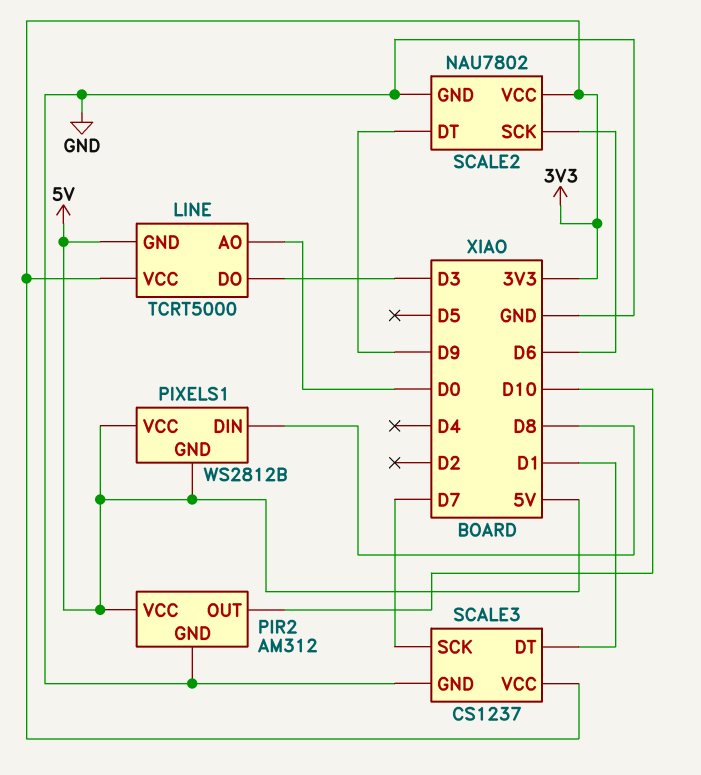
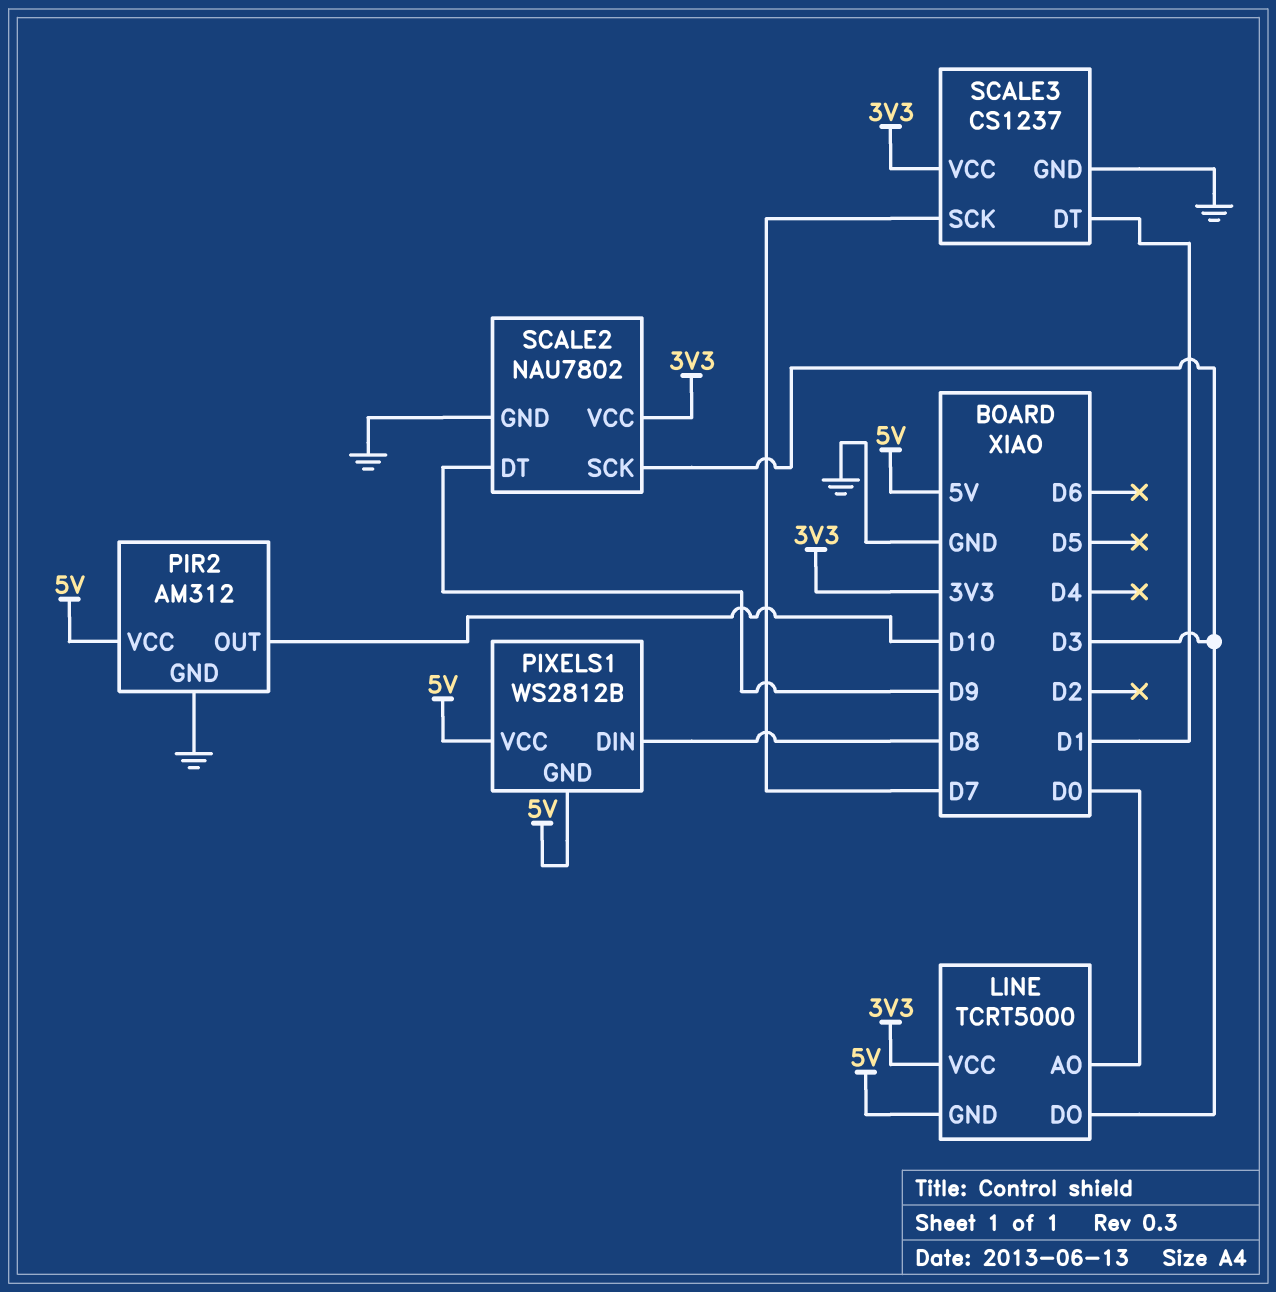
SCALE2 pin SCK: D6 -> D3

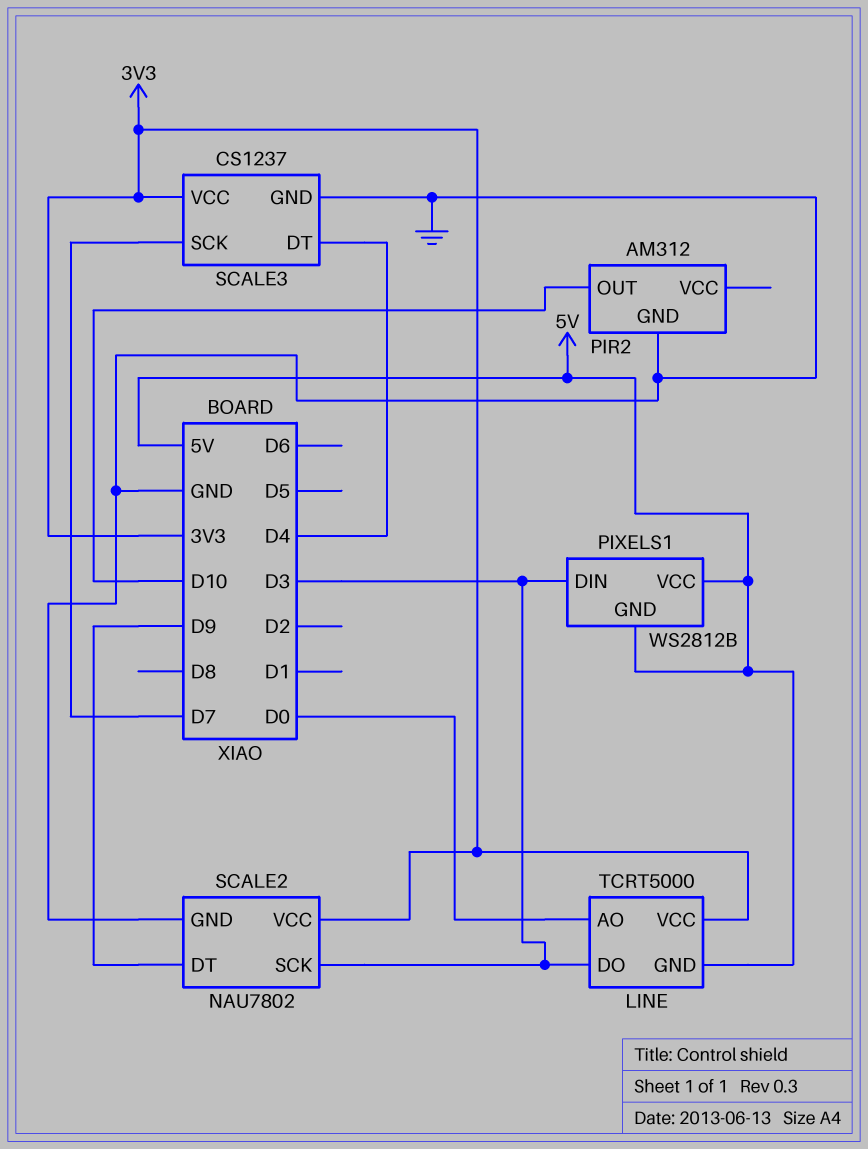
PIR2 pin VCC: 5V -> none
PIXELS1 pin DIN: D8 -> D3
SCALE3 pin DT: D1 -> D4

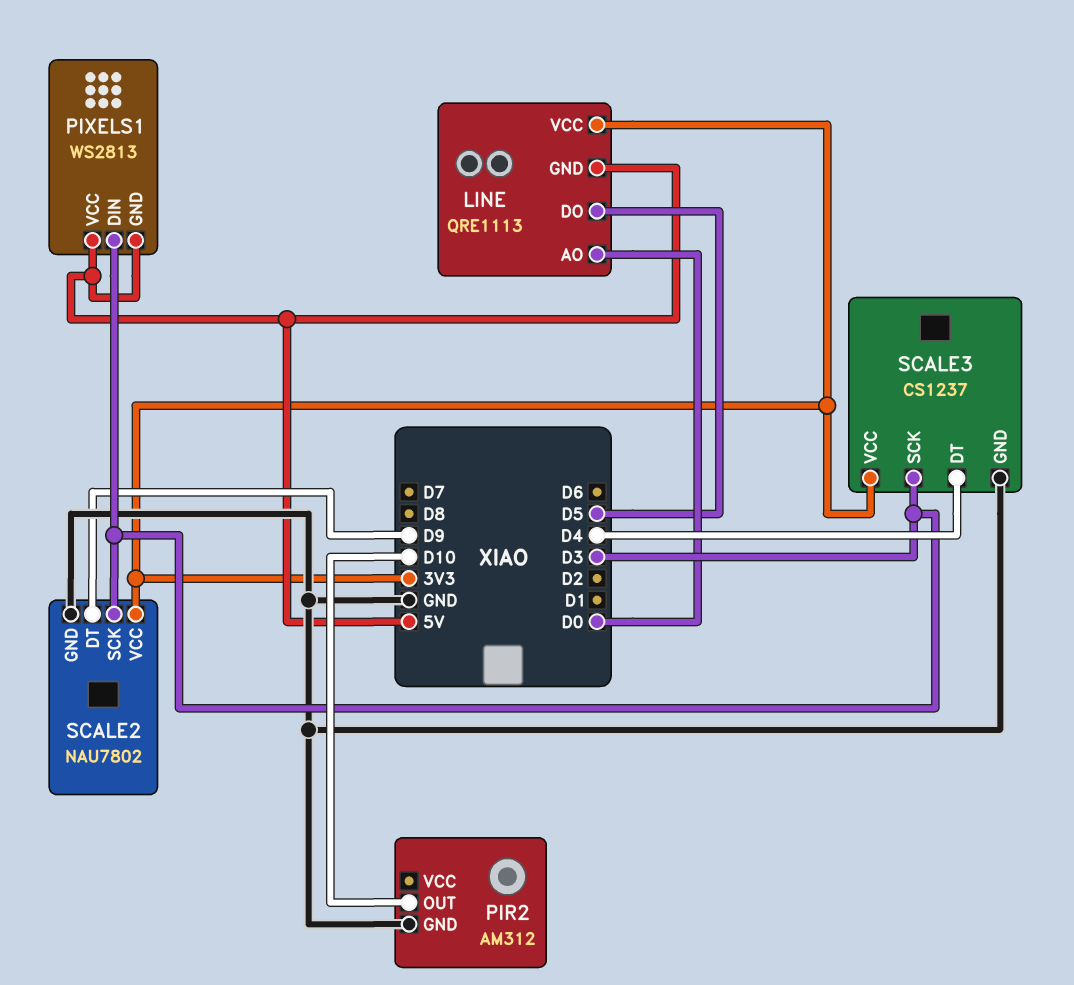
LINE: TCRT5000 -> QRE1113
LINE pin DO: D3 -> D5
PIXELS1: WS2812B -> WS2813
SCALE3 pin SCK: D7 -> D3

